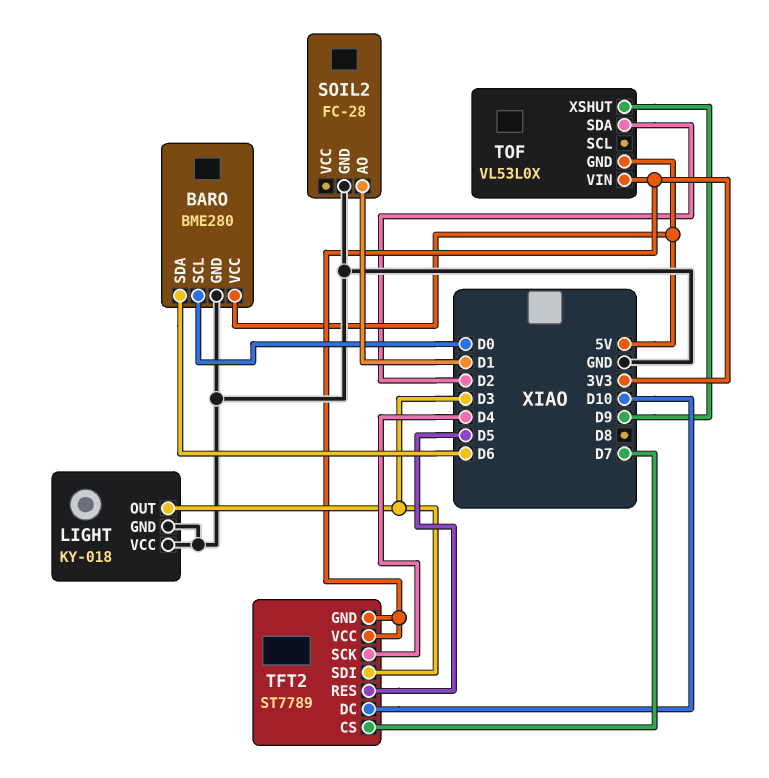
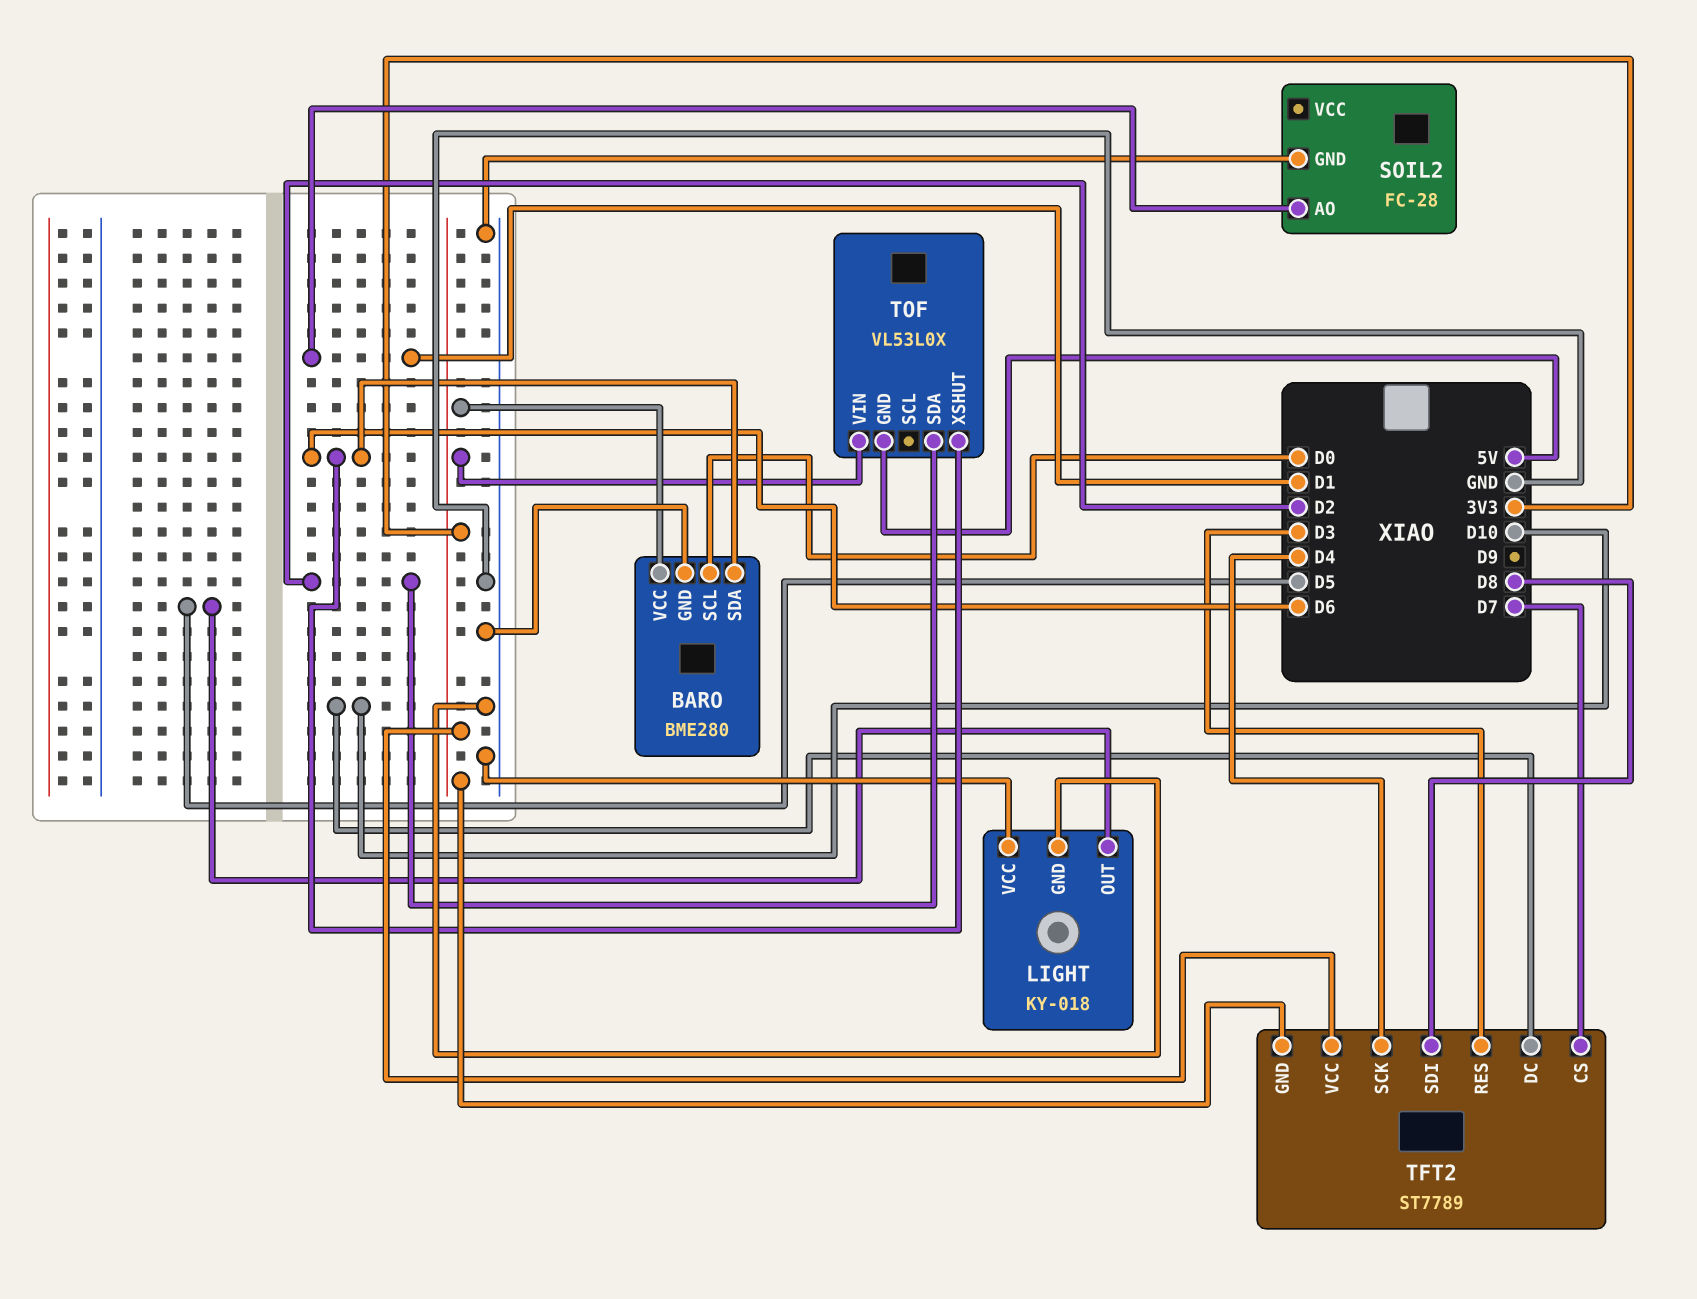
BARO pin VCC: 5V -> 3V3
LIGHT pin OUT: D3 -> D5
TFT2 pin RES: D5 -> D3
TFT2 pin SDI: D3 -> D8
TOF pin XSHUT: D9 -> D6

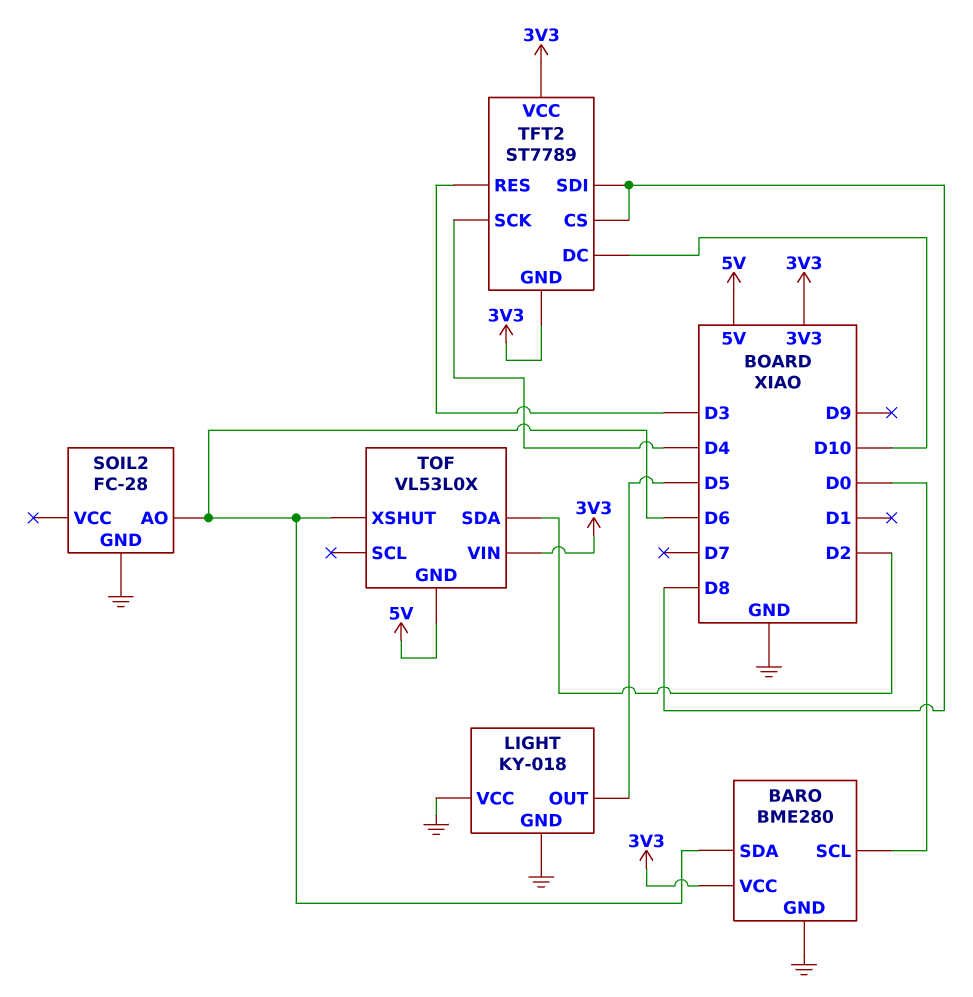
SOIL2 pin AO: D1 -> D6
TFT2 pin CS: D7 -> D8

